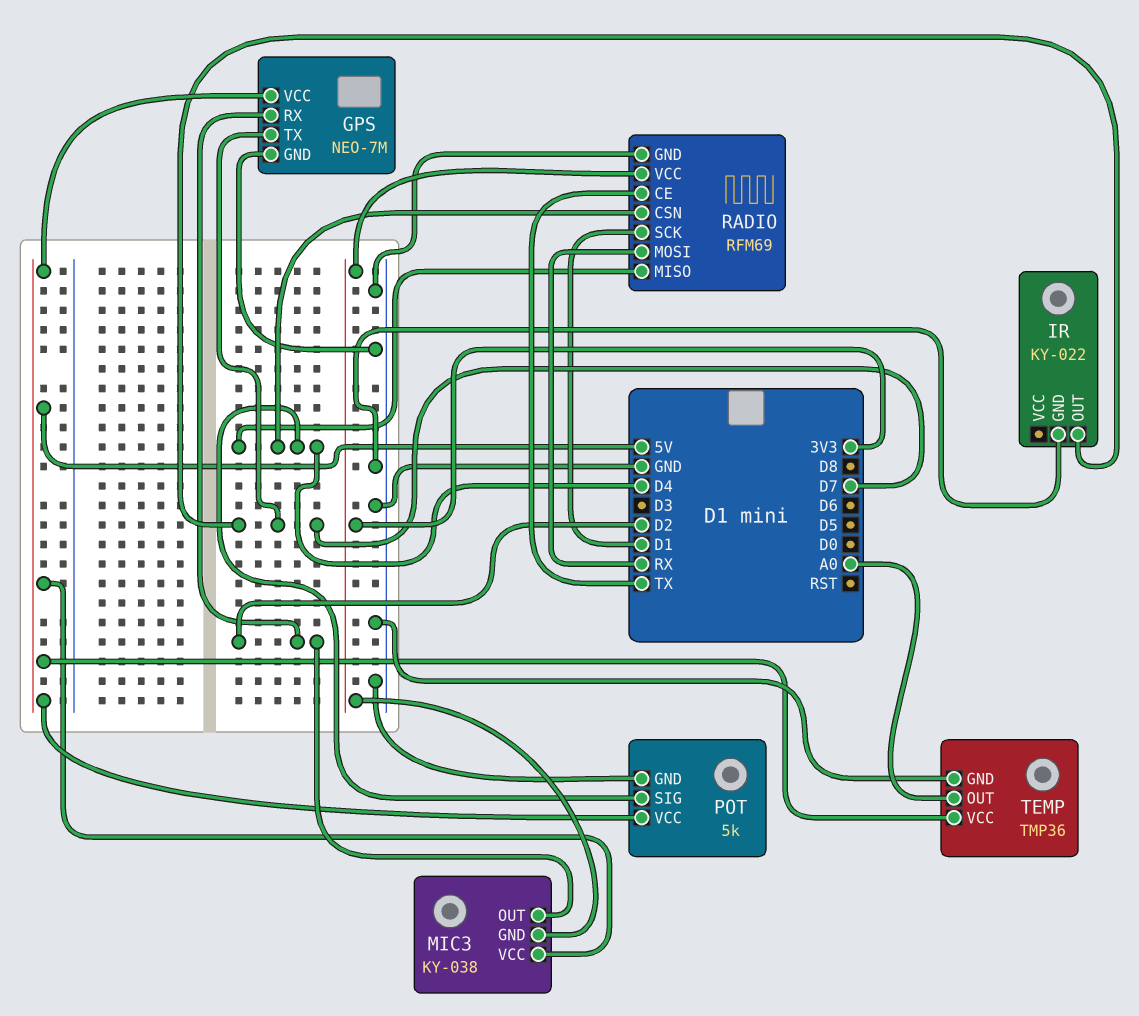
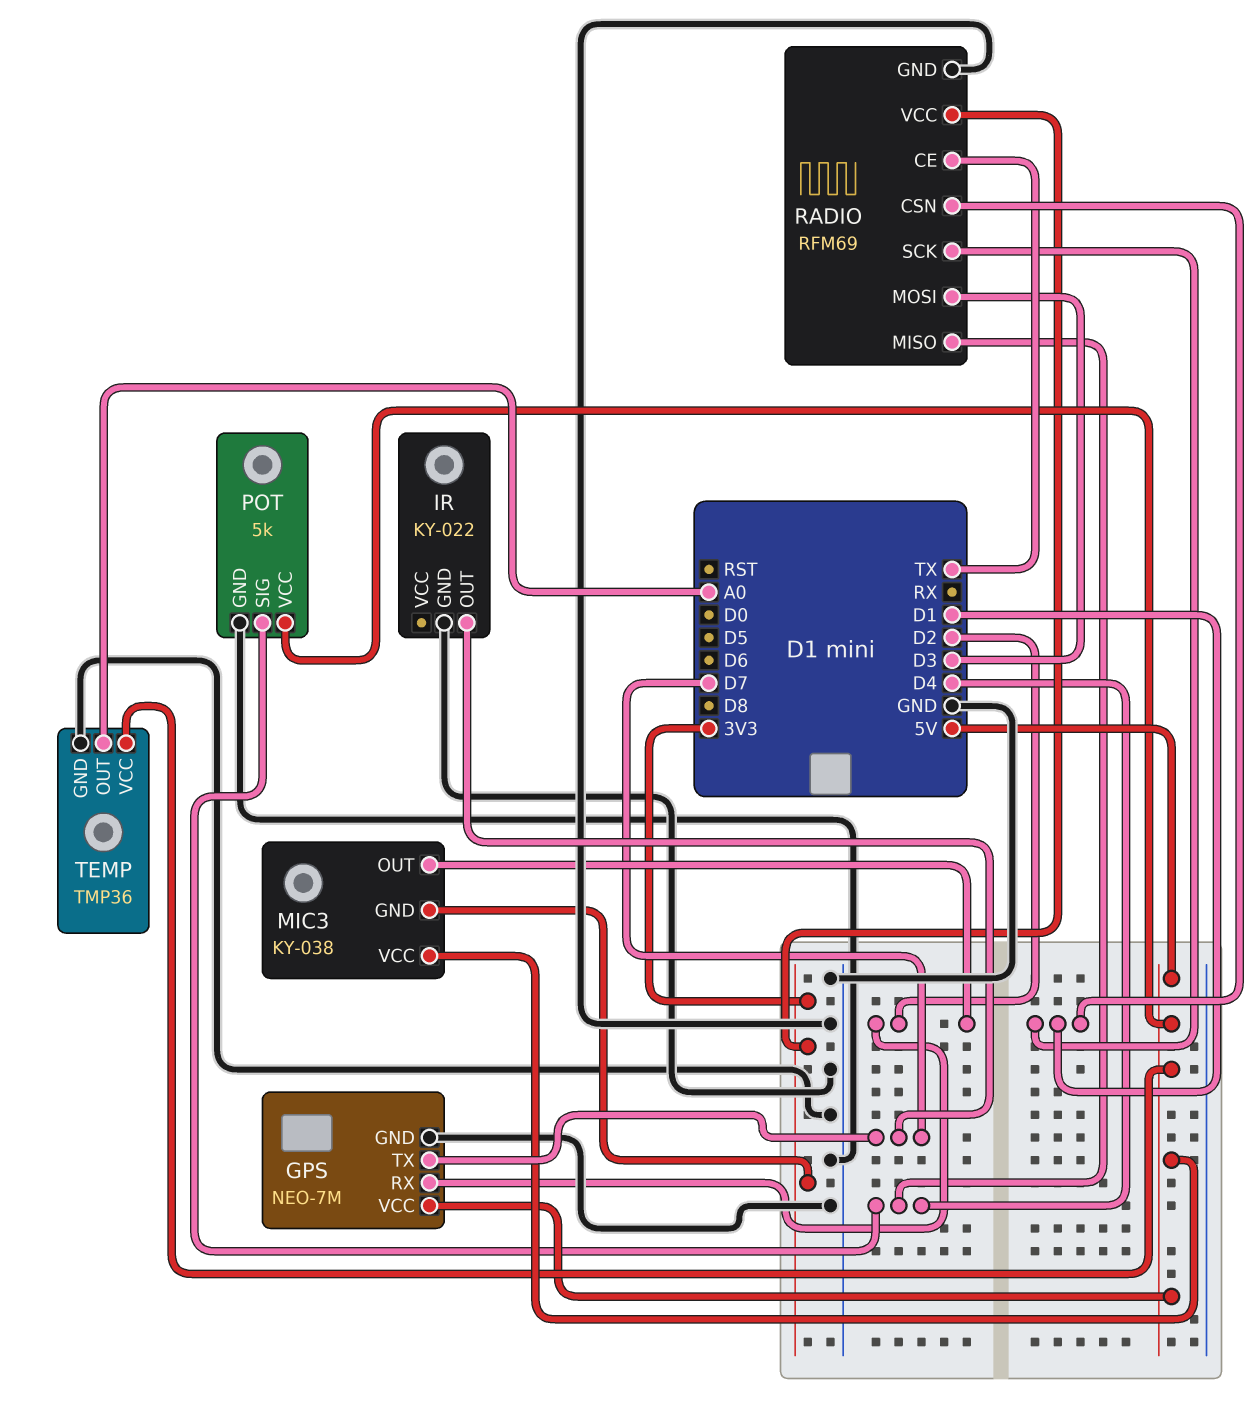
RADIO pin CSN: D4 -> D1
RADIO pin MOSI: RX -> D3

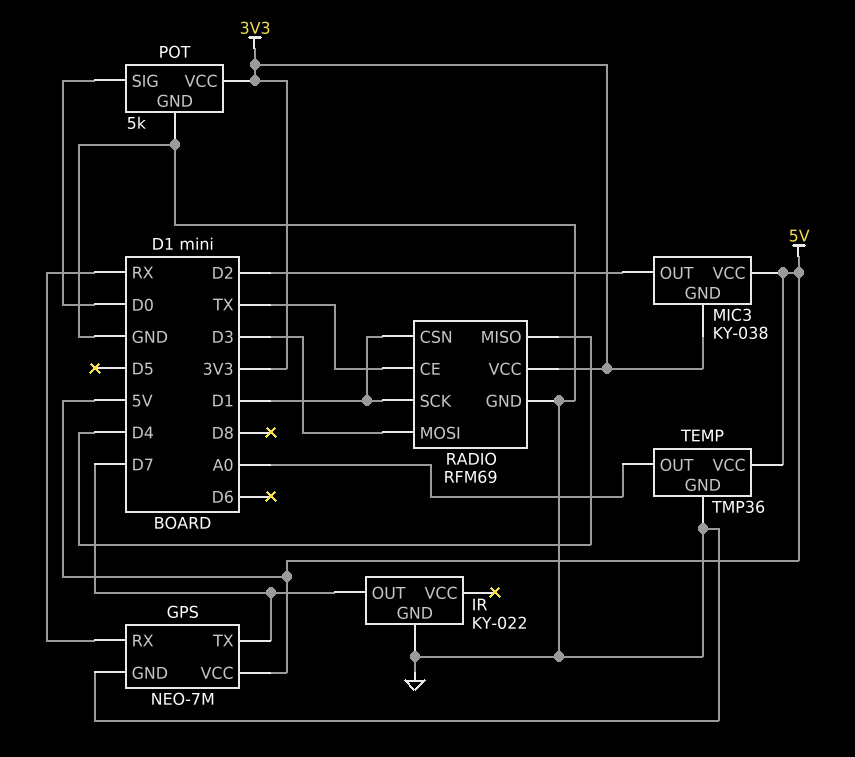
GPS pin RX: D2 -> RX
POT pin SIG: D4 -> D0
POT pin VCC: 5V -> 3V3

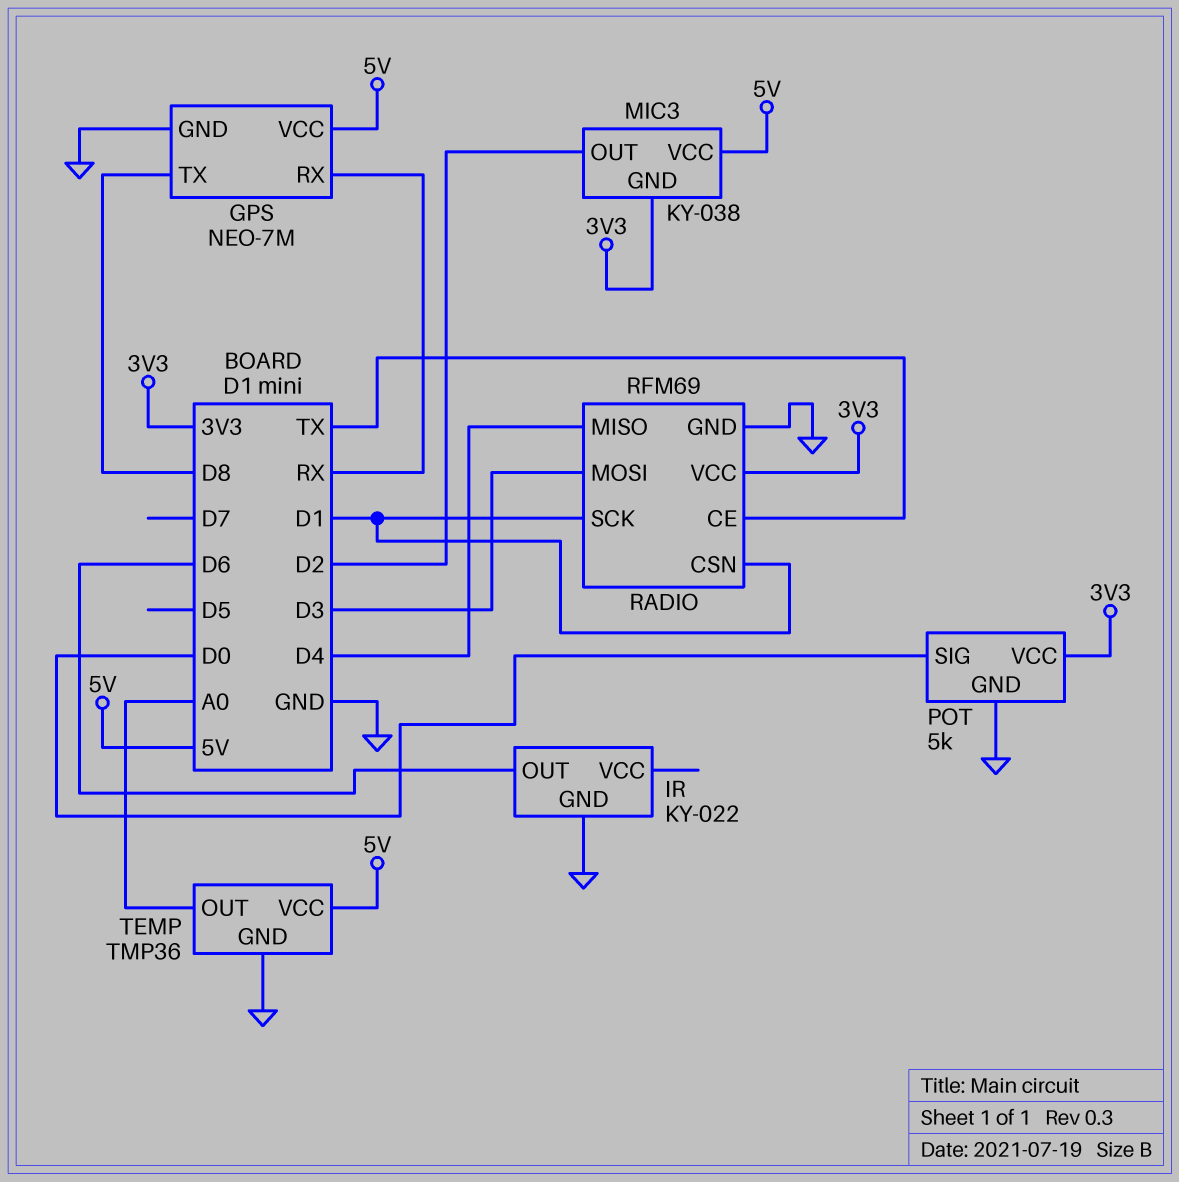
GPS pin TX: D7 -> D8
IR pin OUT: D7 -> D6

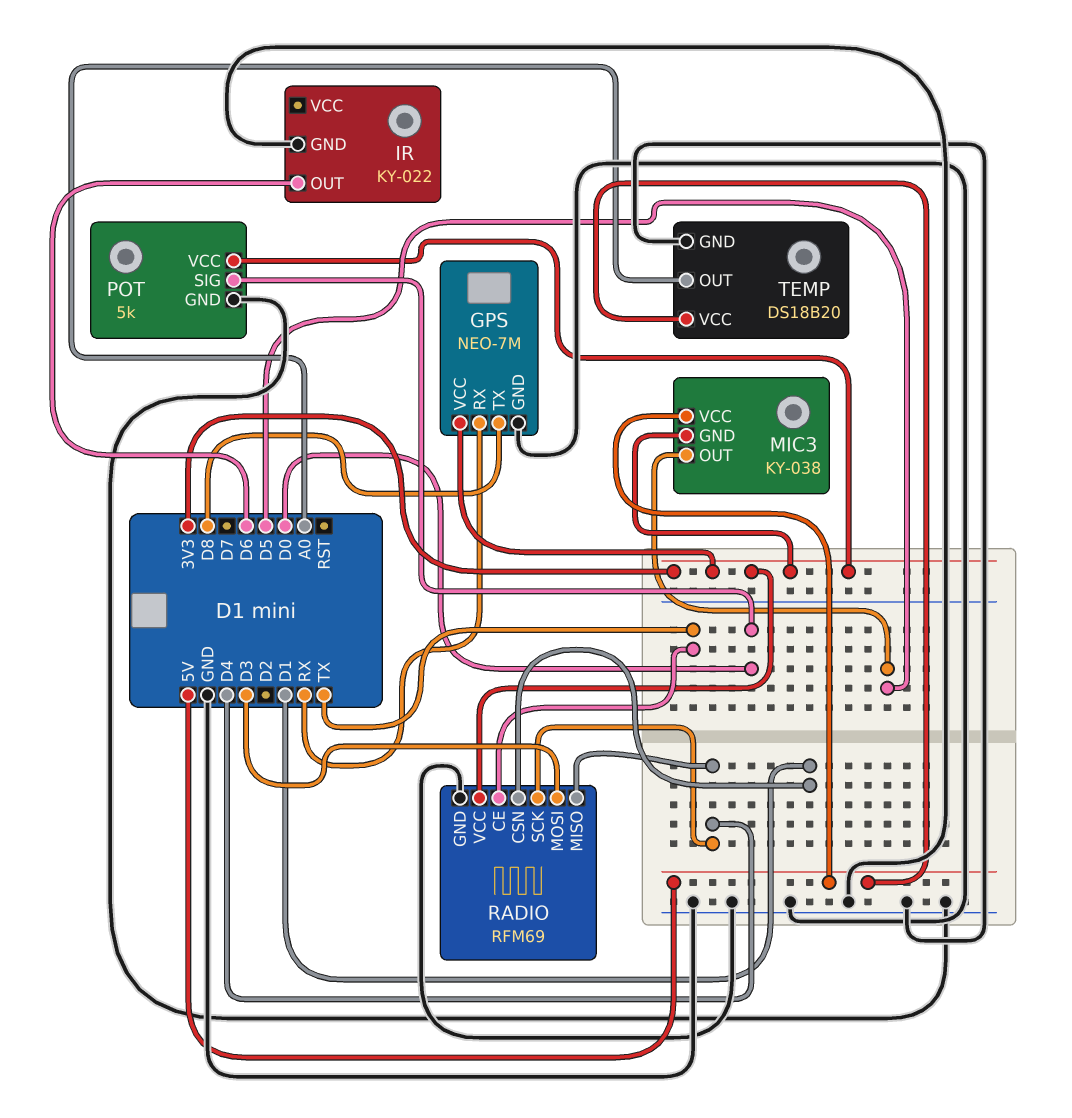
GPS pin VCC: 5V -> 3V3
MIC3 pin OUT: D2 -> D5
RADIO pin SCK: D1 -> D4
TEMP: TMP36 -> DS18B20

